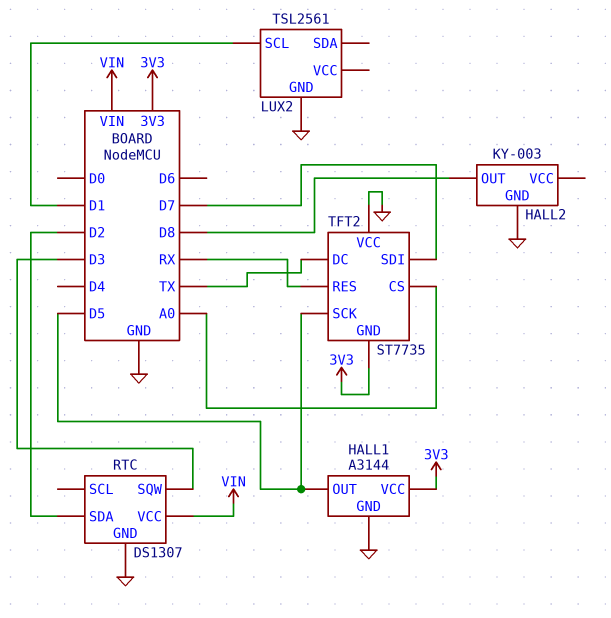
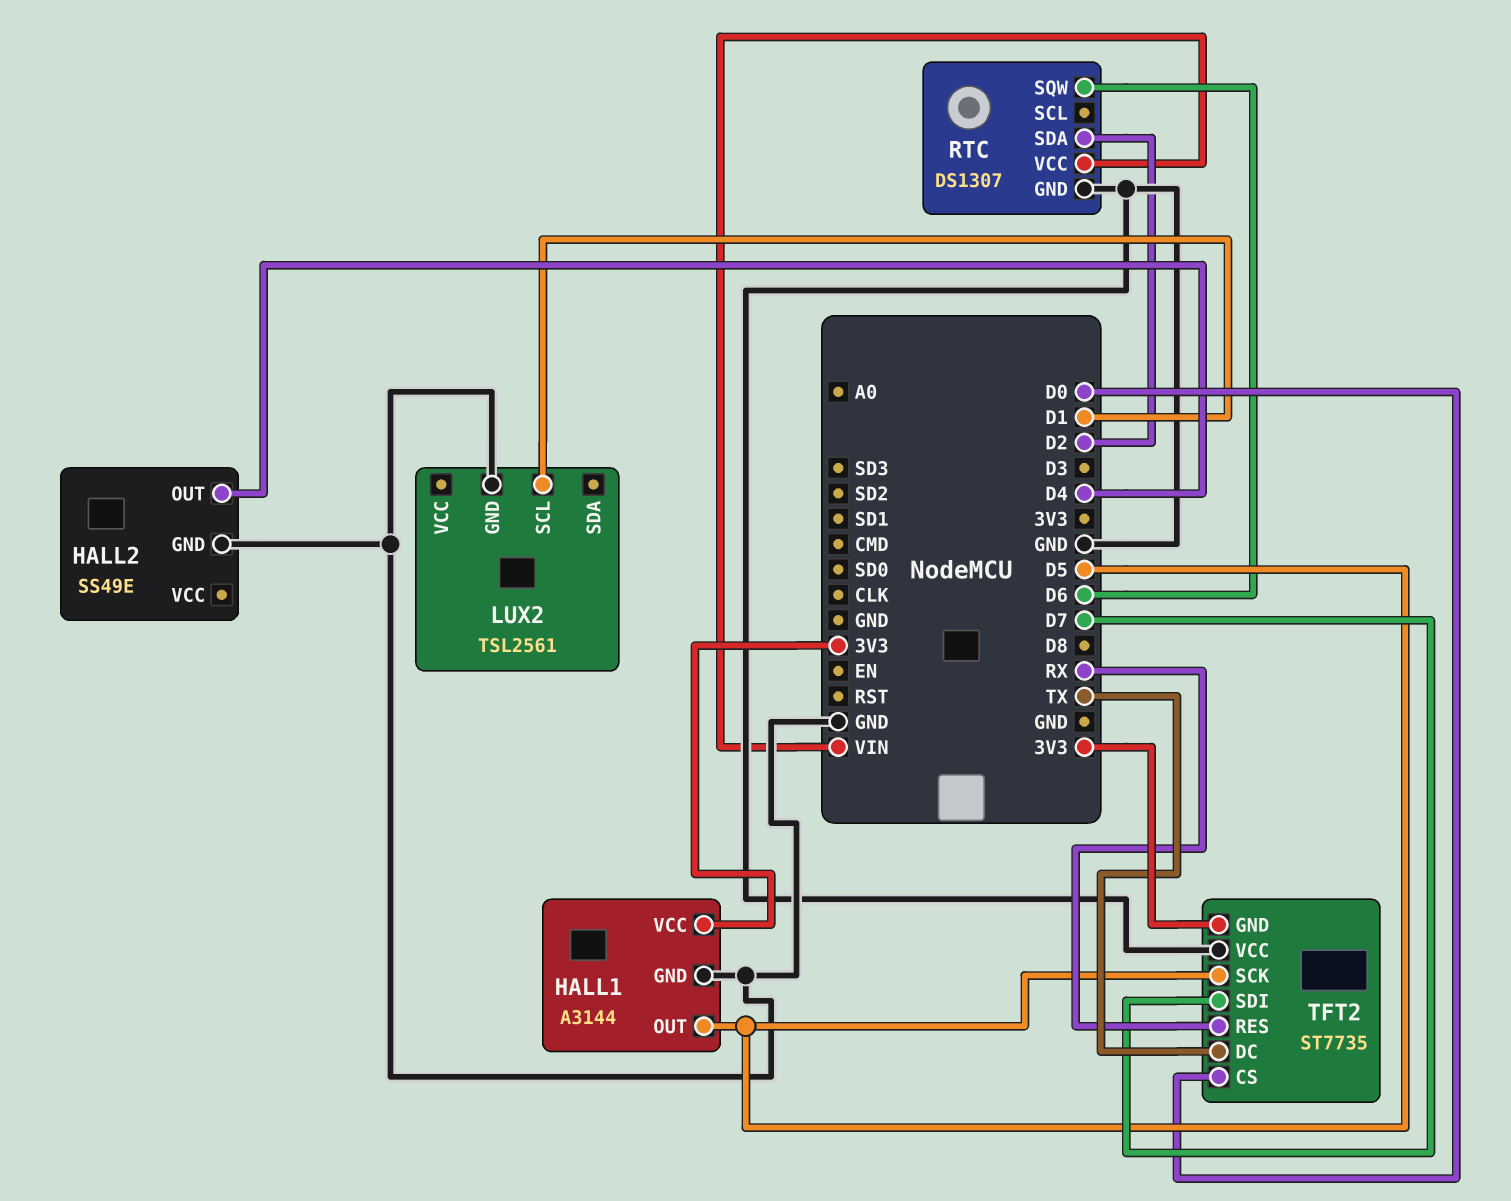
HALL2: KY-003 -> SS49E
HALL2 pin OUT: D8 -> D4
RTC pin SQW: D3 -> D6
TFT2 pin CS: A0 -> D0

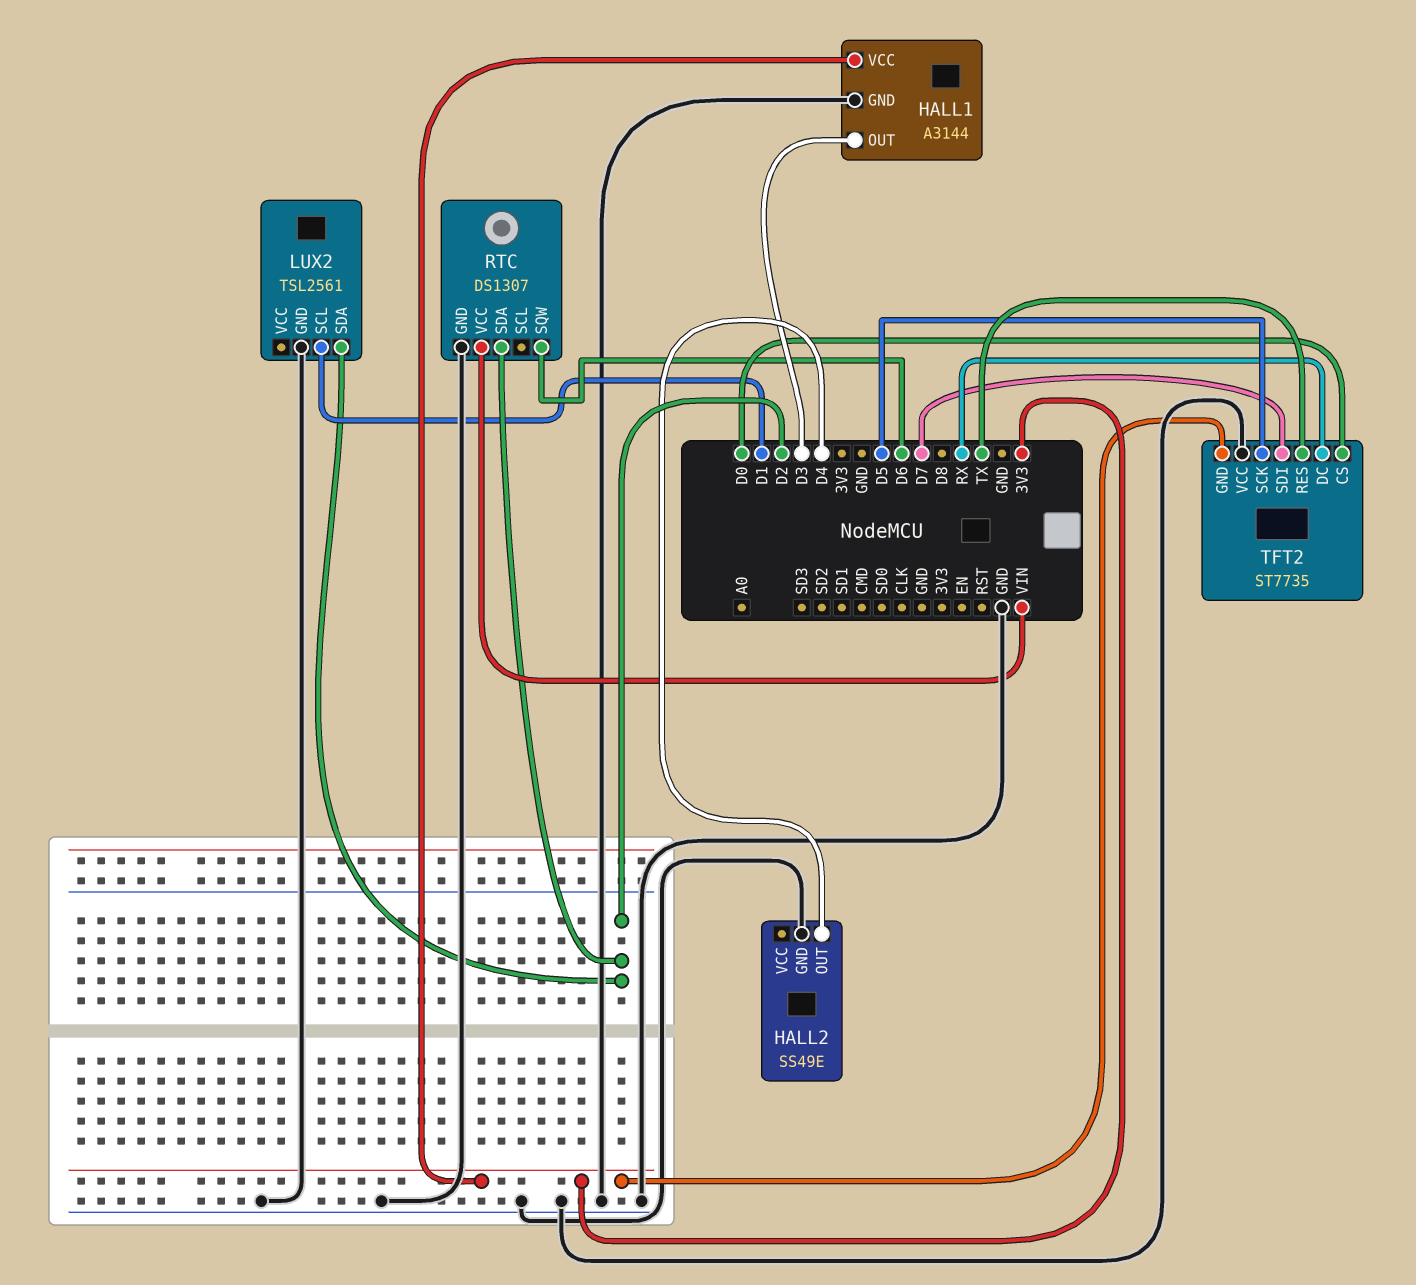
HALL1 pin OUT: D5 -> D3
LUX2 pin SDA: none -> D2
TFT2 pin DC: TX -> RX
TFT2 pin RES: RX -> TX

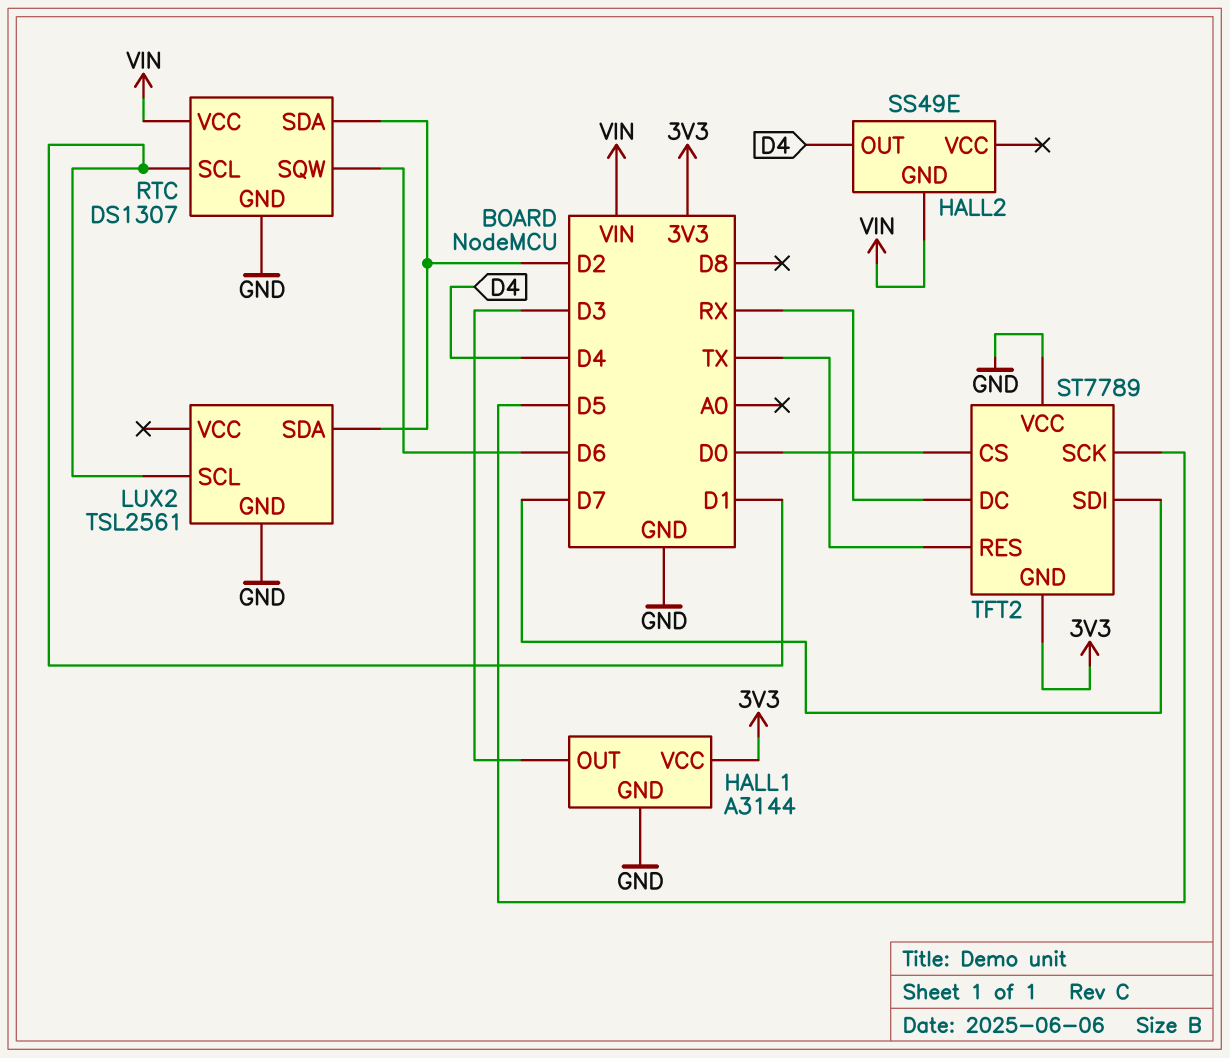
HALL2 pin GND: GND -> VIN
RTC pin SCL: none -> D1
TFT2: ST7735 -> ST7789

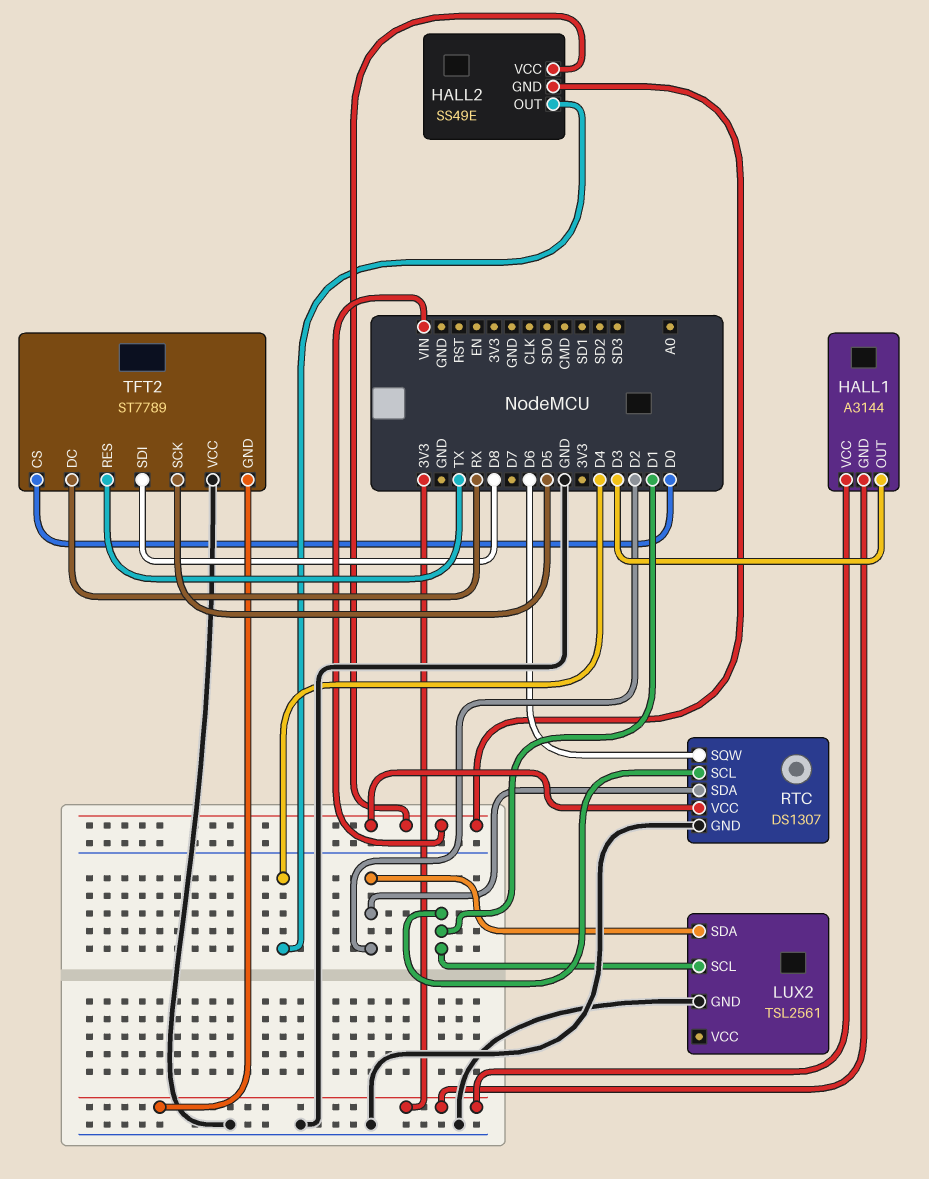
HALL1 pin GND: GND -> 3V3
HALL2 pin VCC: none -> VIN
TFT2 pin SDI: D7 -> D8

